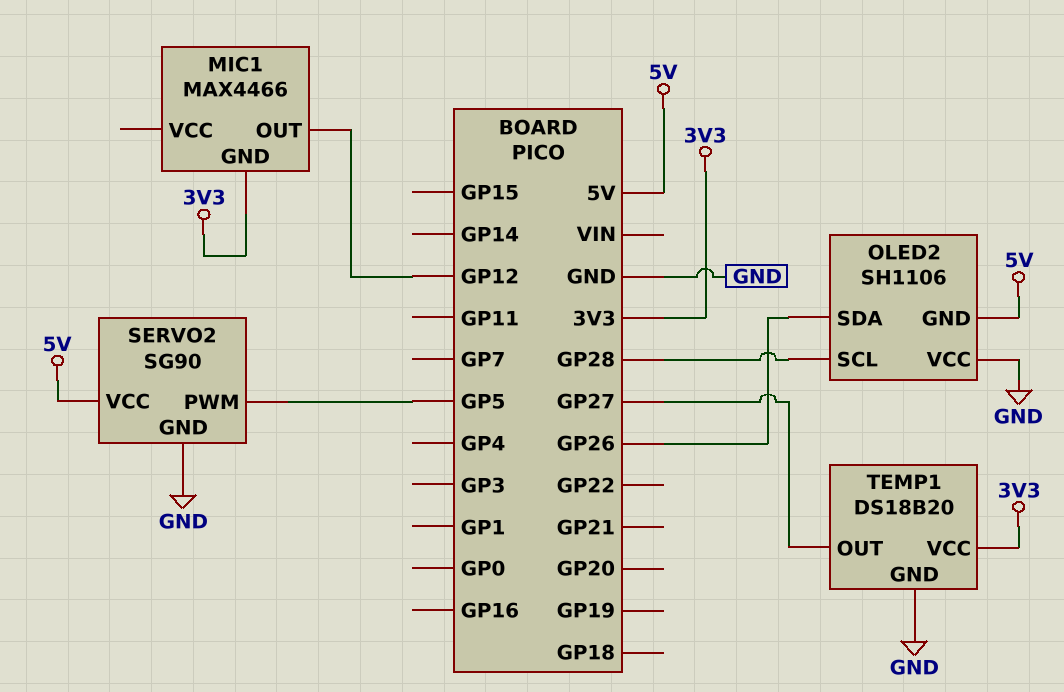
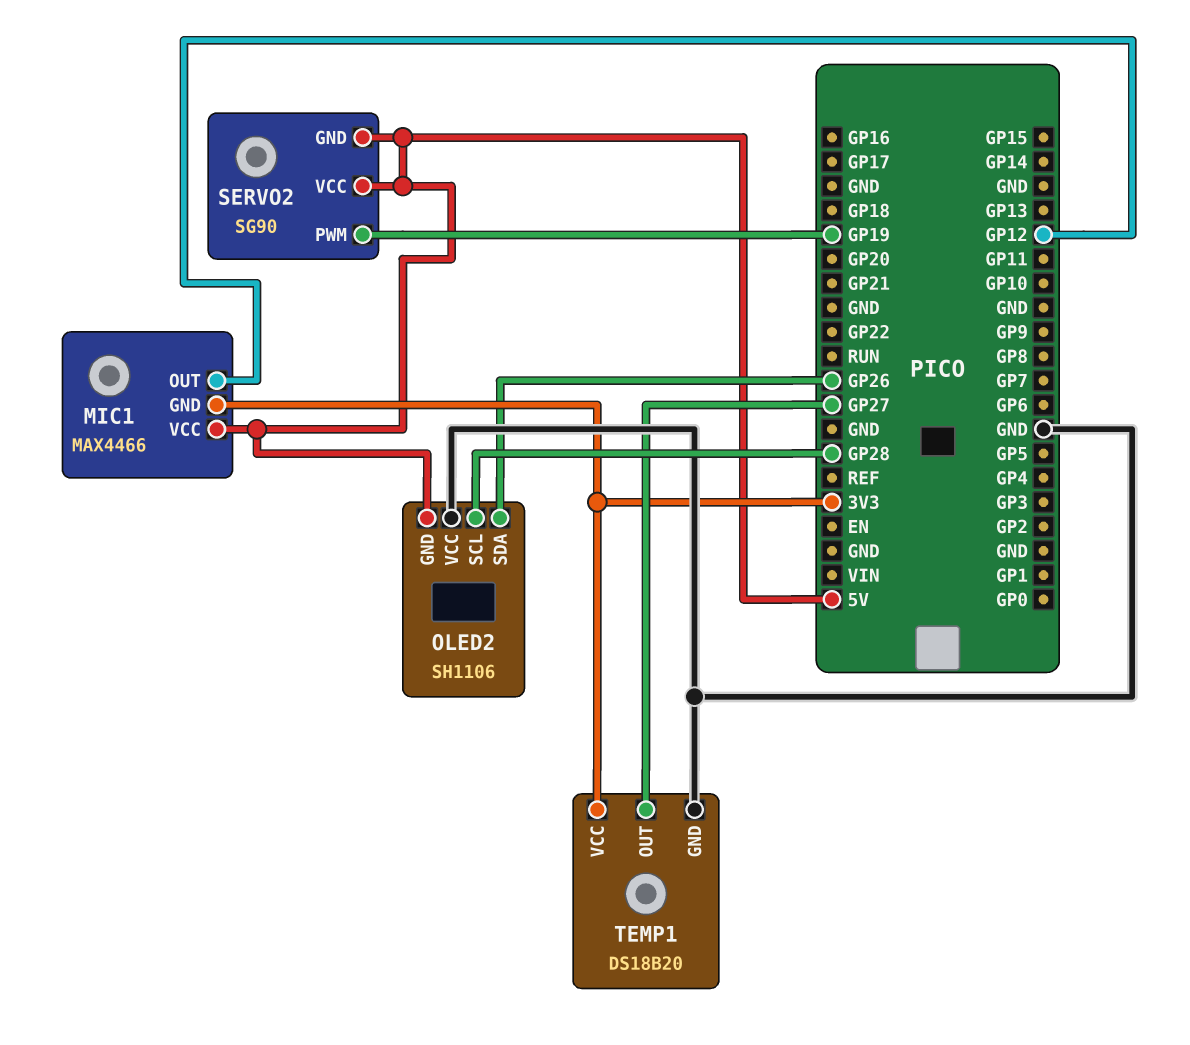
MIC1 pin VCC: none -> 5V
SERVO2 pin GND: GND -> 5V
SERVO2 pin PWM: GP5 -> GP19

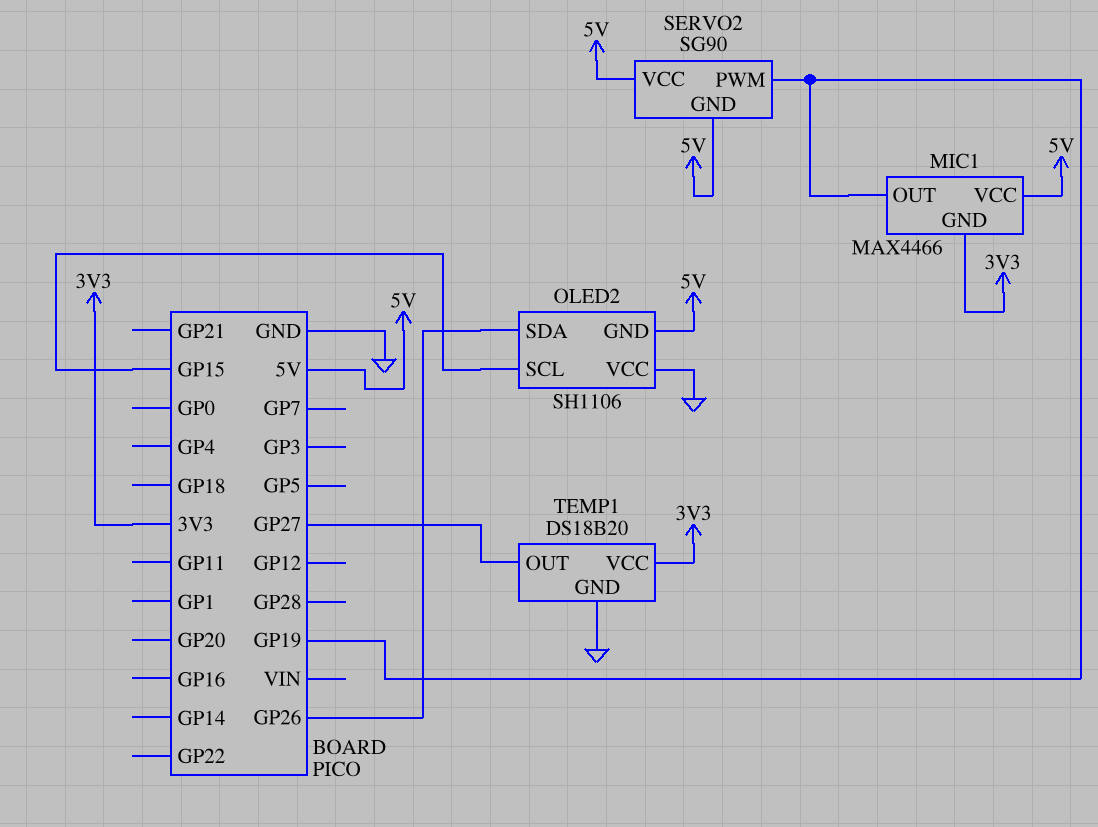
MIC1 pin OUT: GP12 -> GP19
OLED2 pin SCL: GP28 -> GP15

